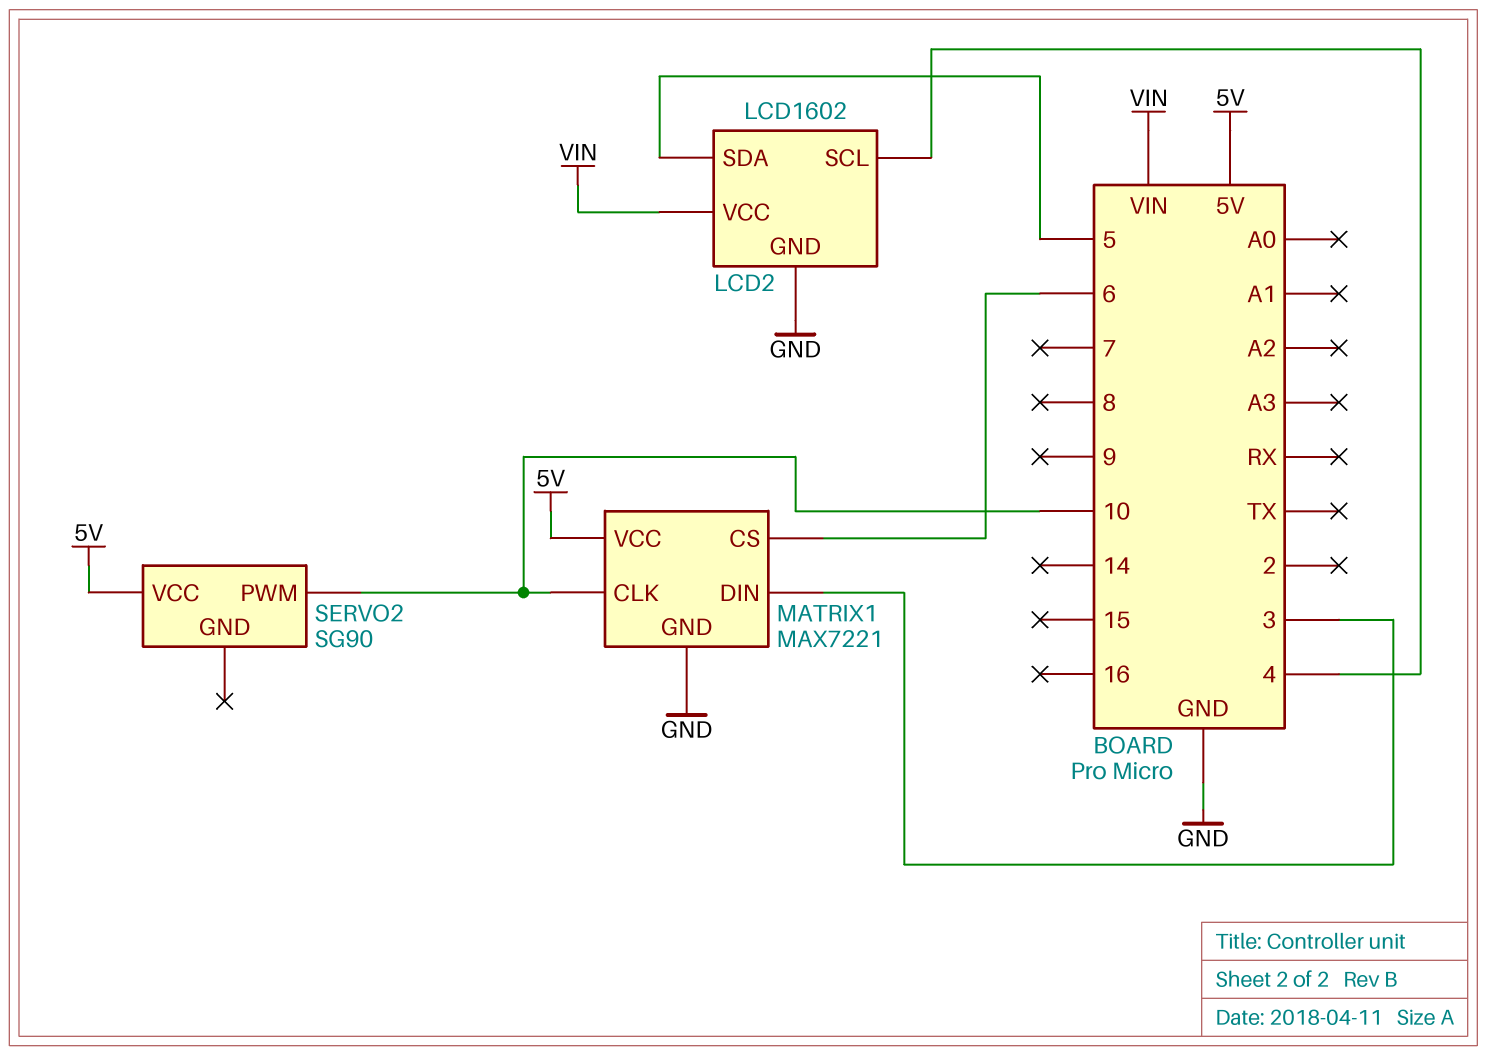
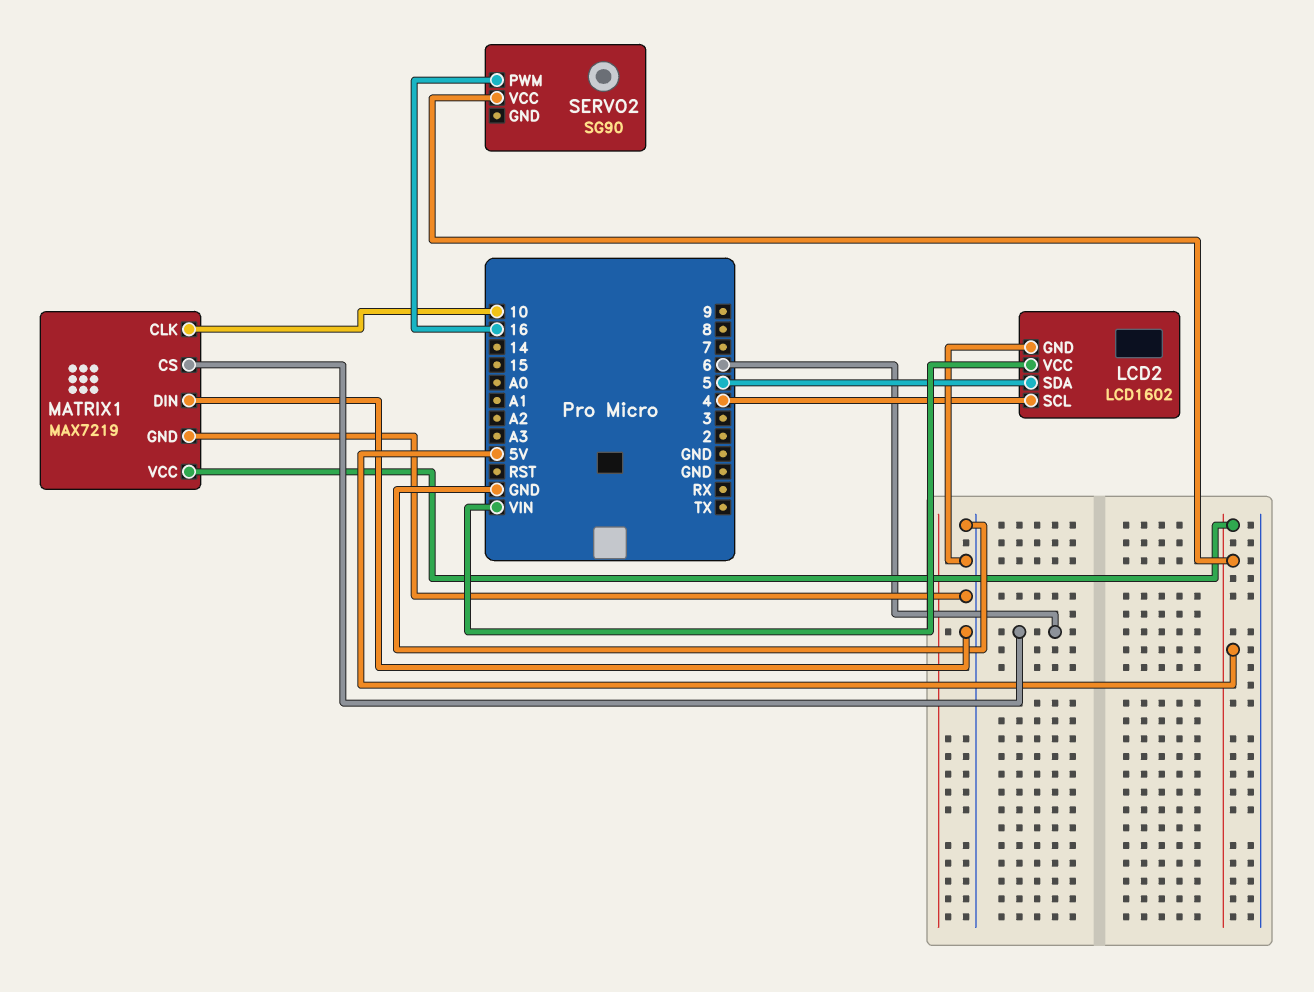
MATRIX1: MAX7221 -> MAX7219
MATRIX1 pin DIN: 3 -> GND
SERVO2 pin PWM: 10 -> 16

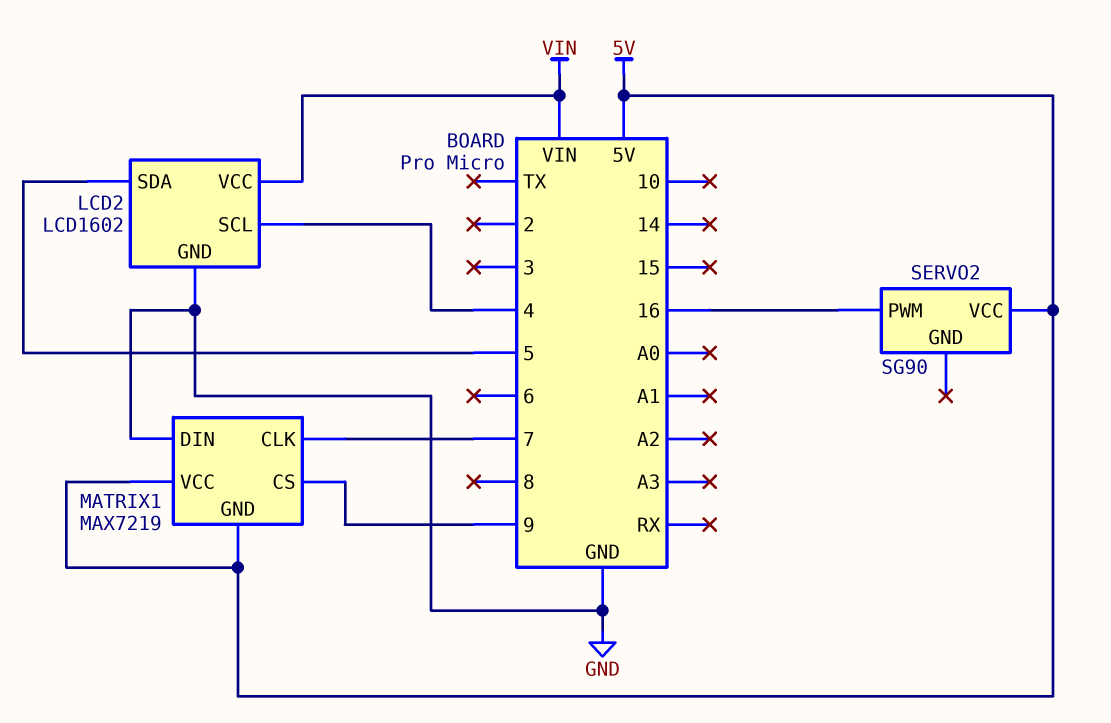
MATRIX1 pin CLK: 10 -> 7
MATRIX1 pin CS: 6 -> 9
MATRIX1 pin GND: GND -> 5V

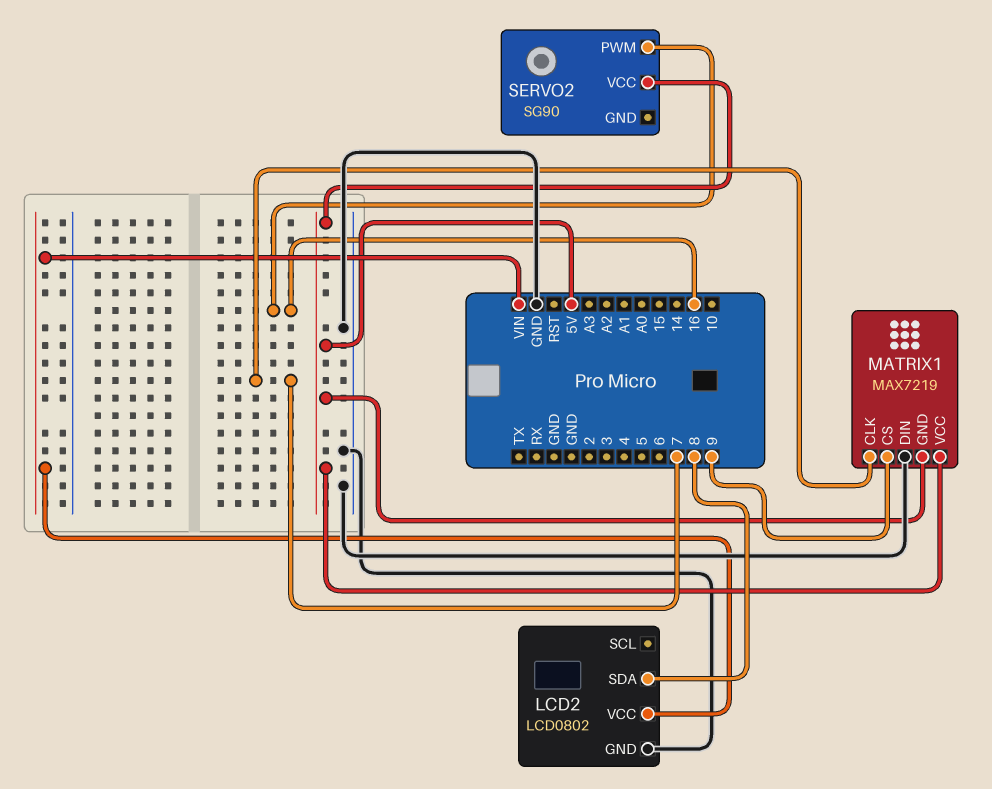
LCD2: LCD1602 -> LCD0802
LCD2 pin SCL: 4 -> none
LCD2 pin SDA: 5 -> 8

